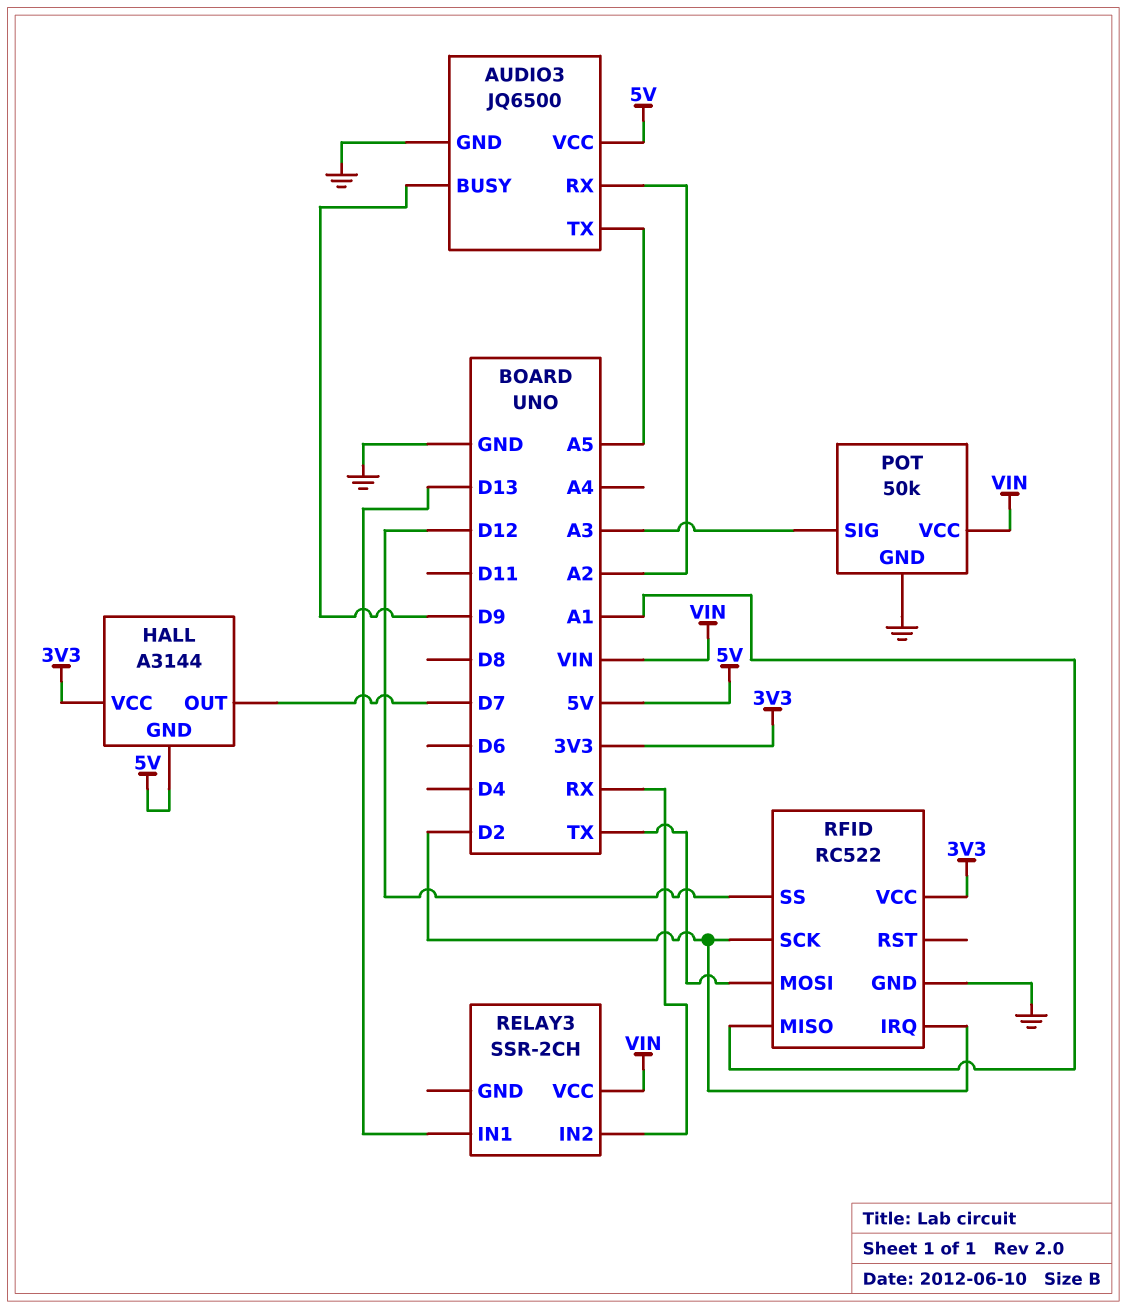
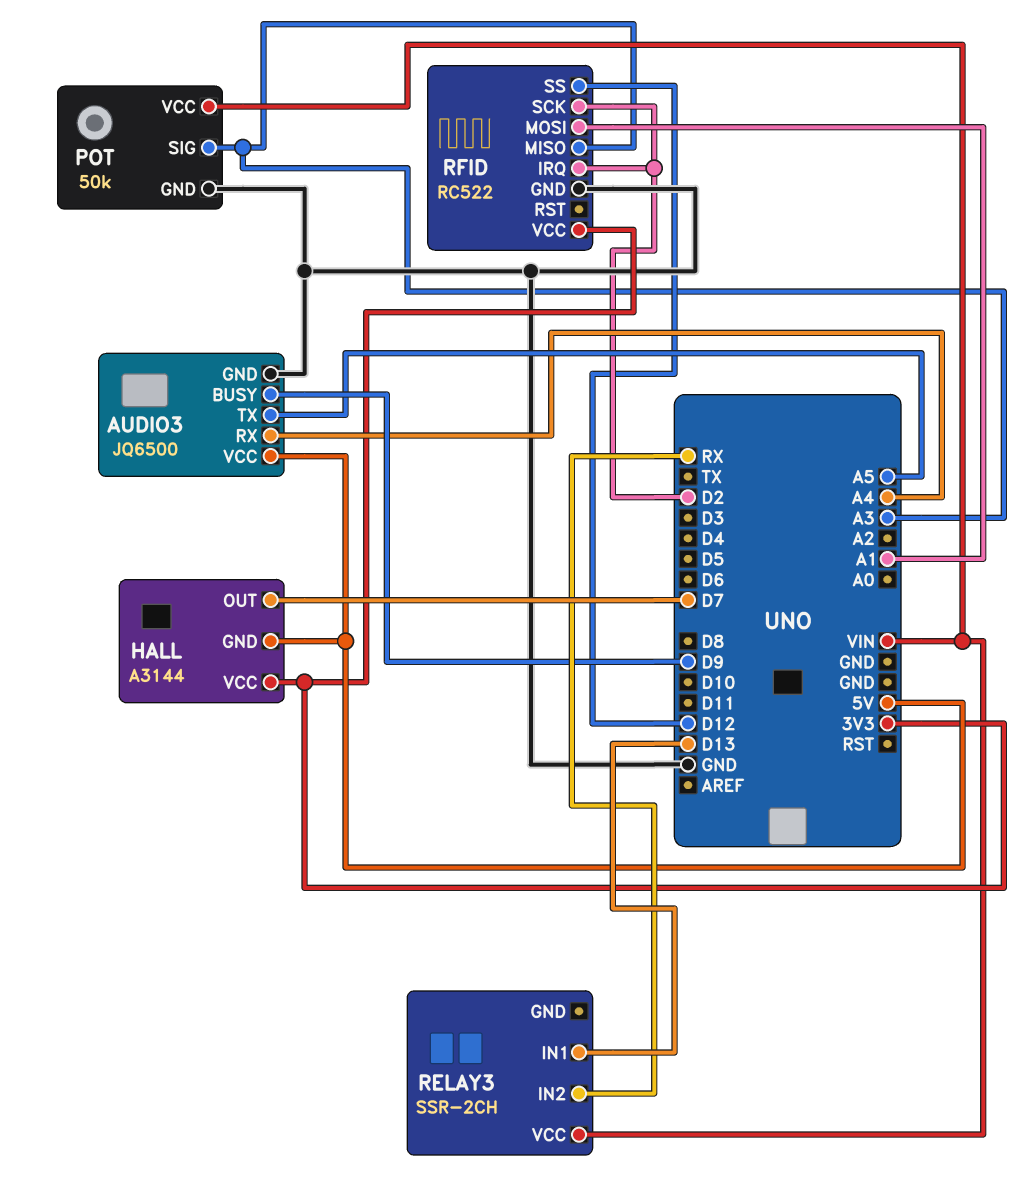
AUDIO3 pin RX: A2 -> A4
RFID pin MISO: A1 -> A3
RFID pin MOSI: TX -> A1

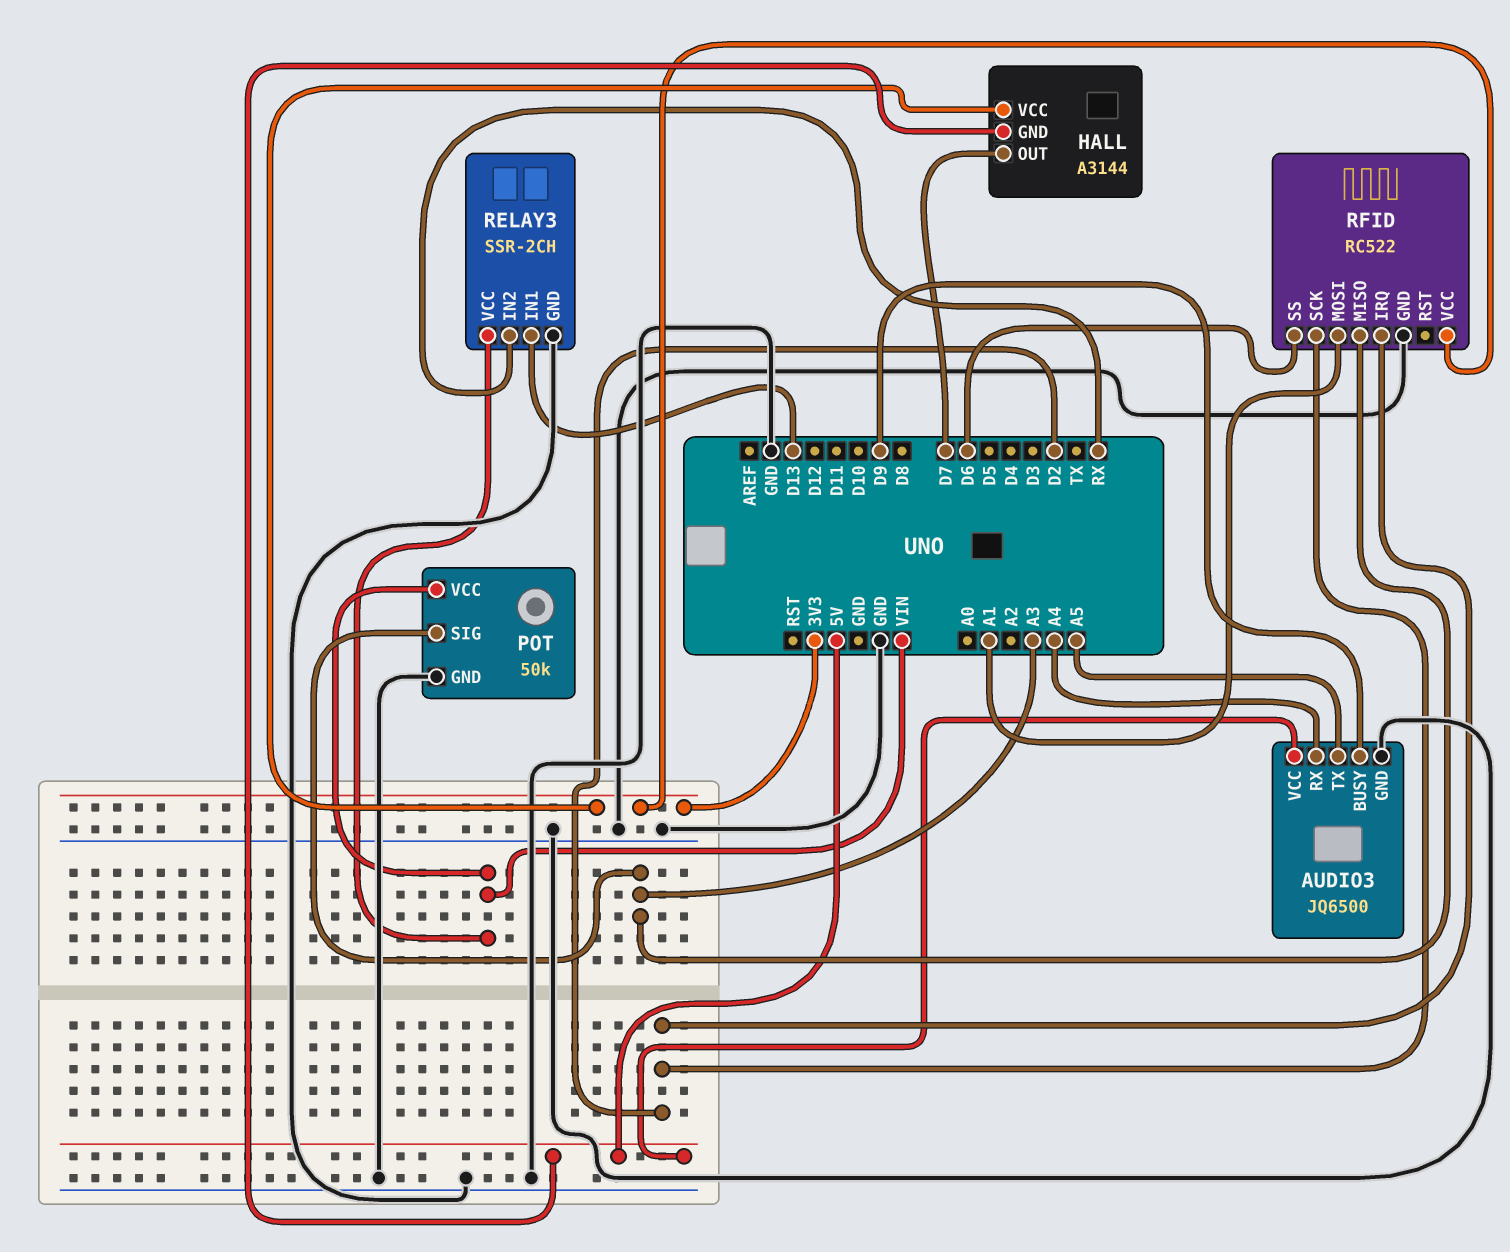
RELAY3 pin GND: none -> GND
RFID pin SS: D12 -> D6

